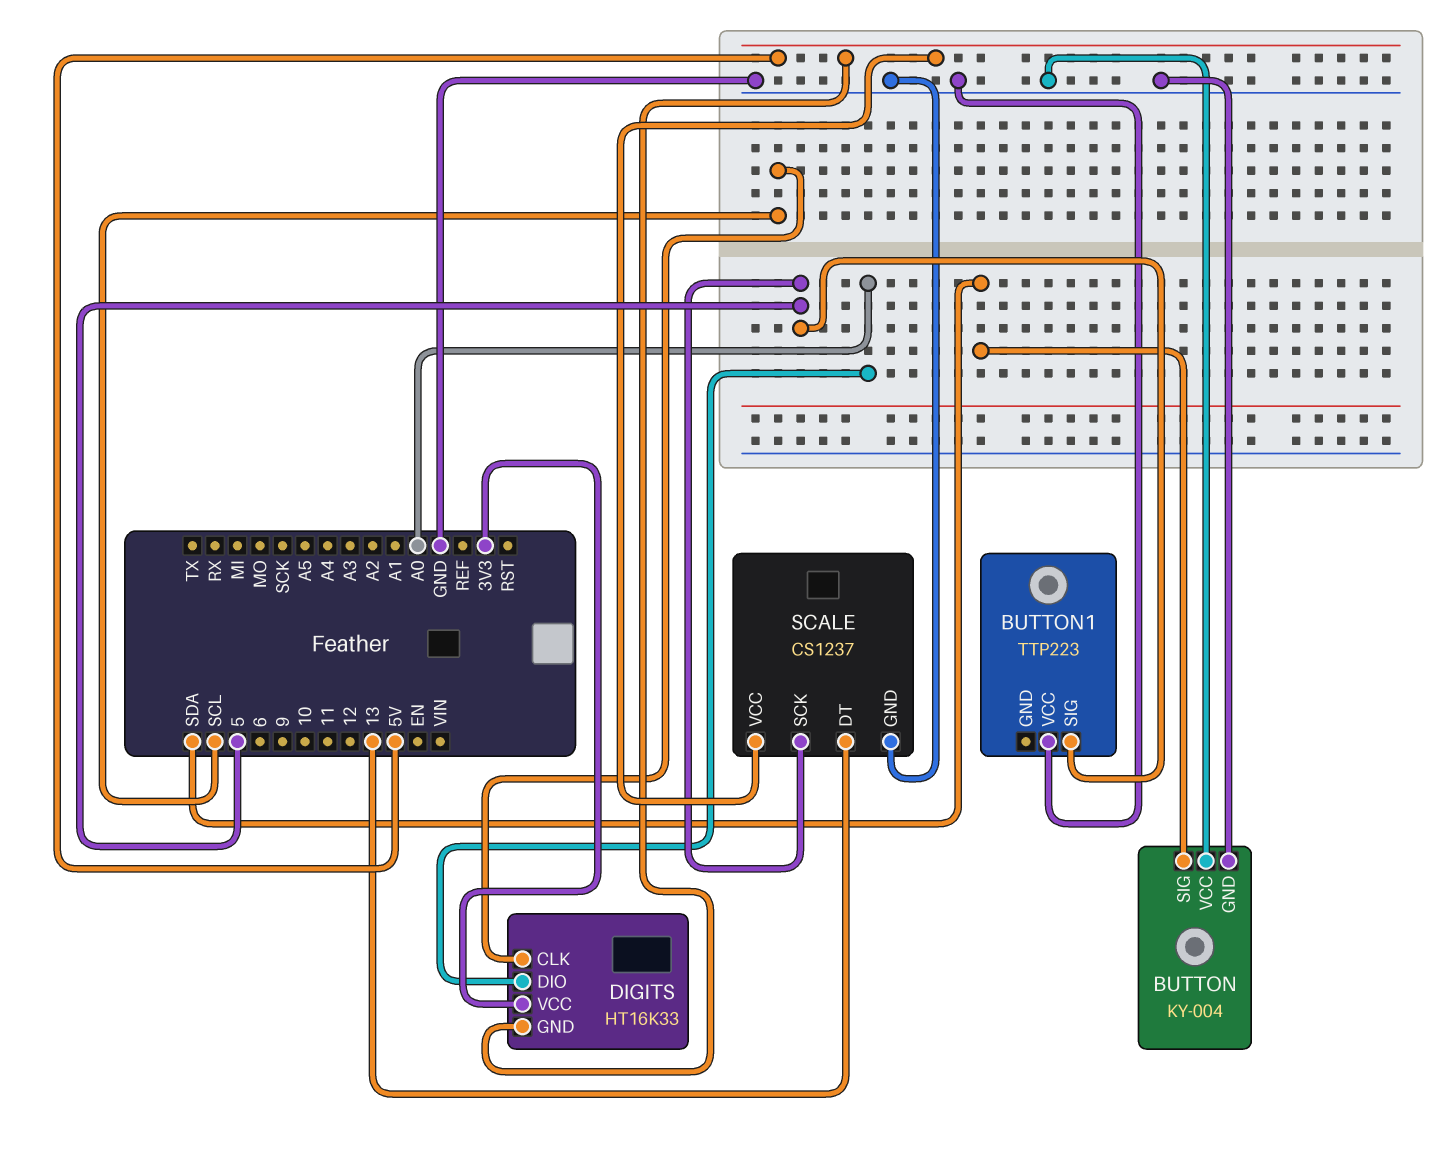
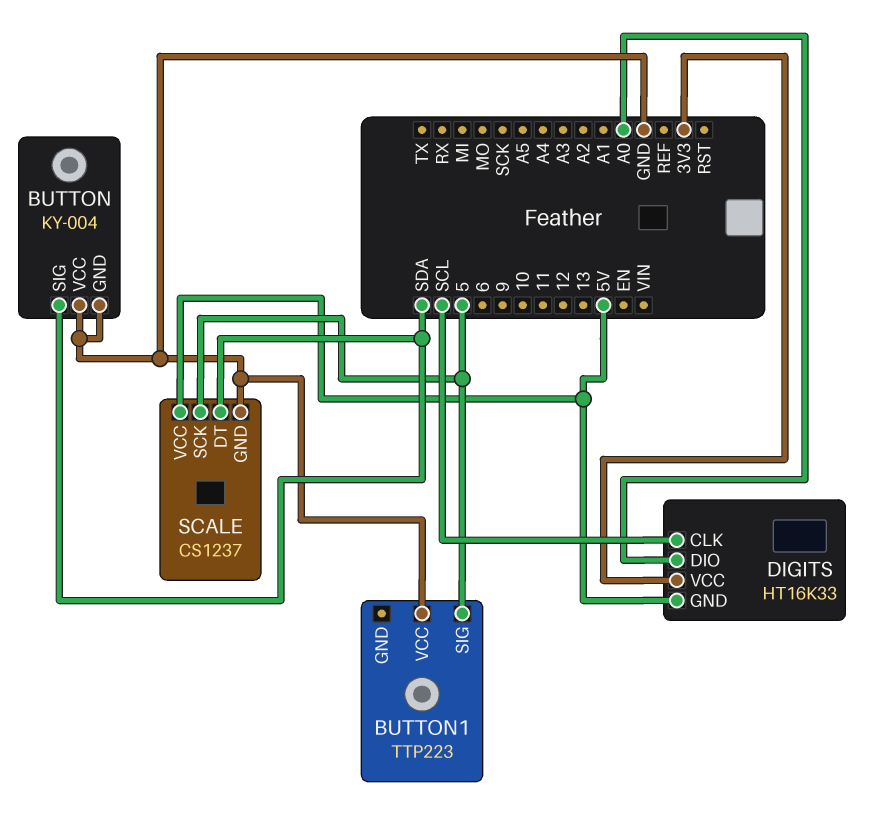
SCALE pin DT: 13 -> SDA

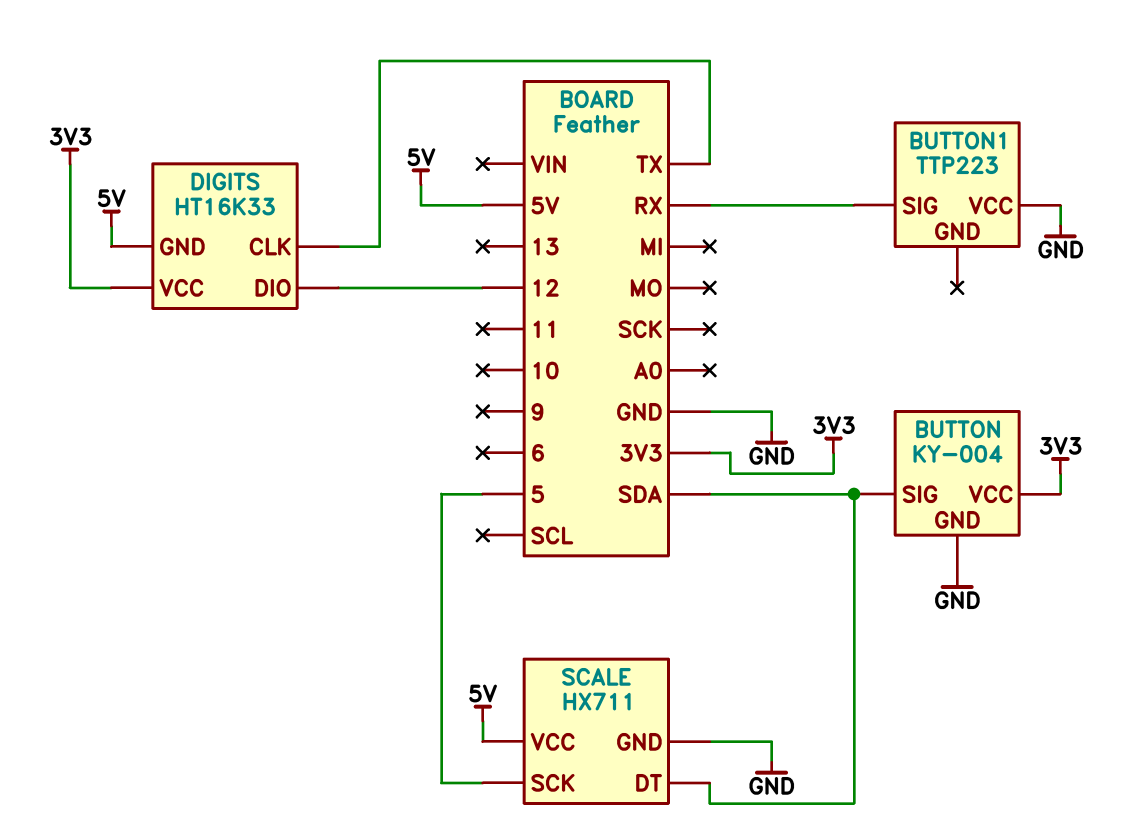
BUTTON pin VCC: GND -> 3V3
BUTTON1 pin SIG: 5 -> RX
DIGITS pin CLK: SCL -> TX
DIGITS pin DIO: A0 -> 12
SCALE: CS1237 -> HX711

